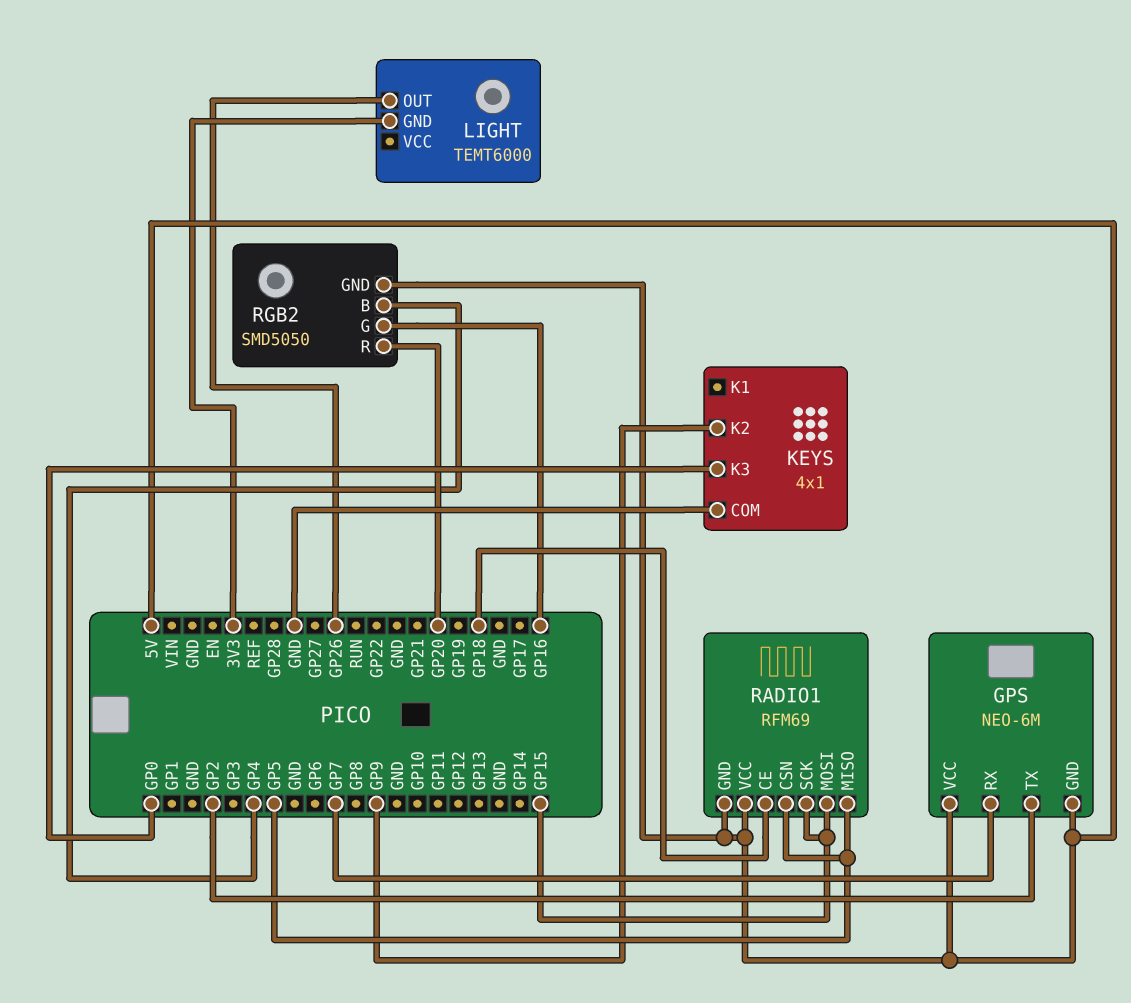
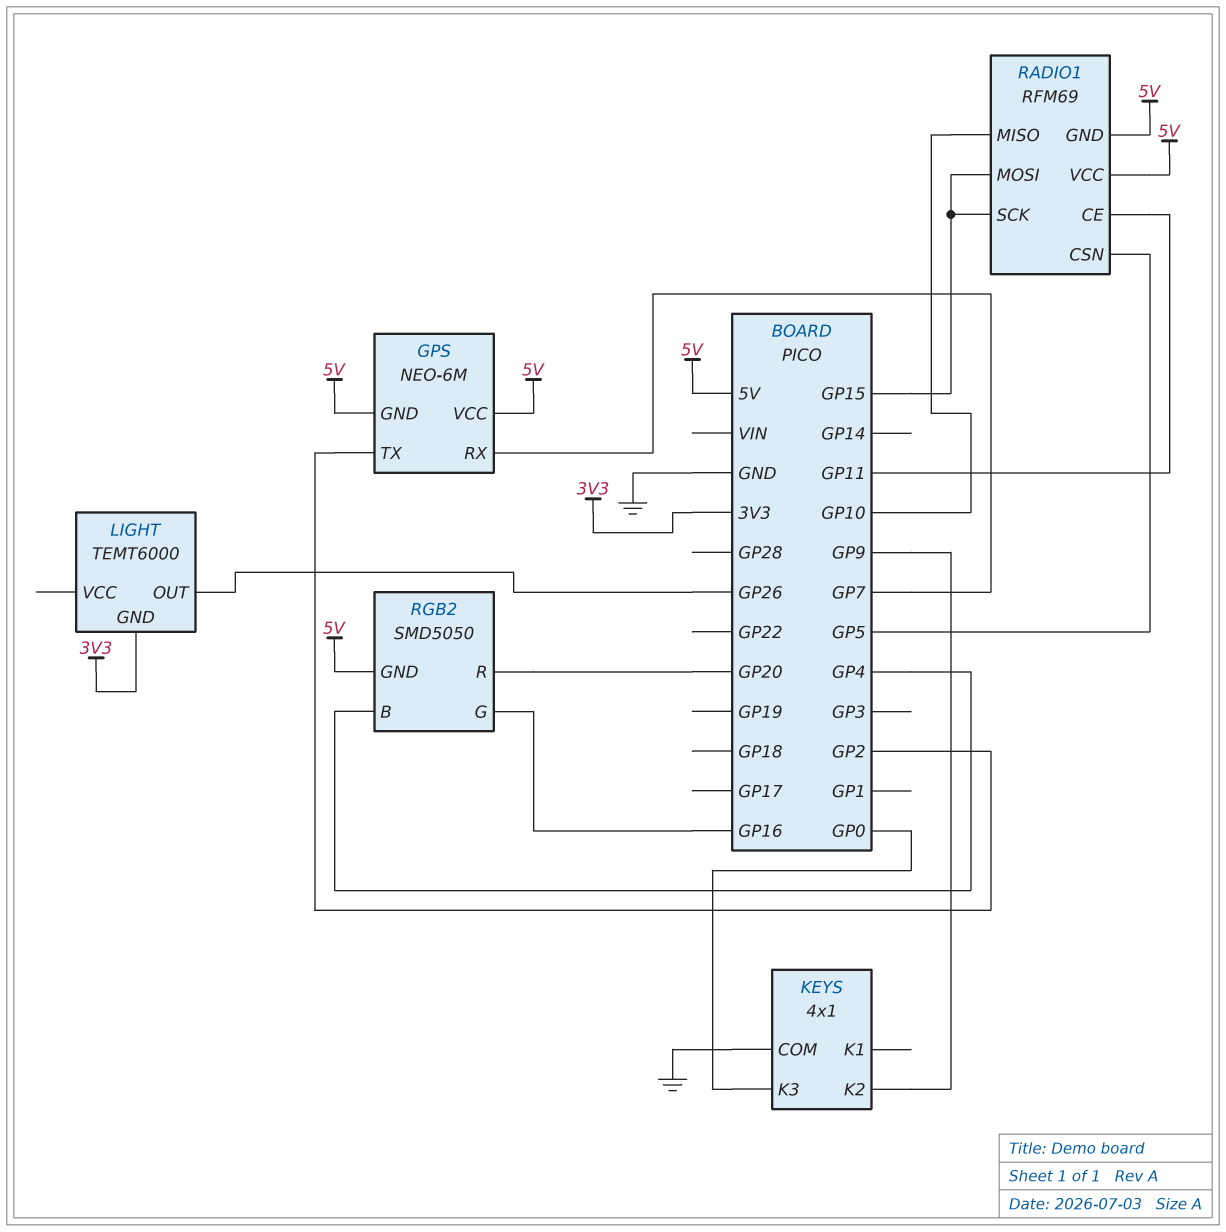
RADIO1 pin CE: GP18 -> GP11
RADIO1 pin MISO: GP5 -> GP10

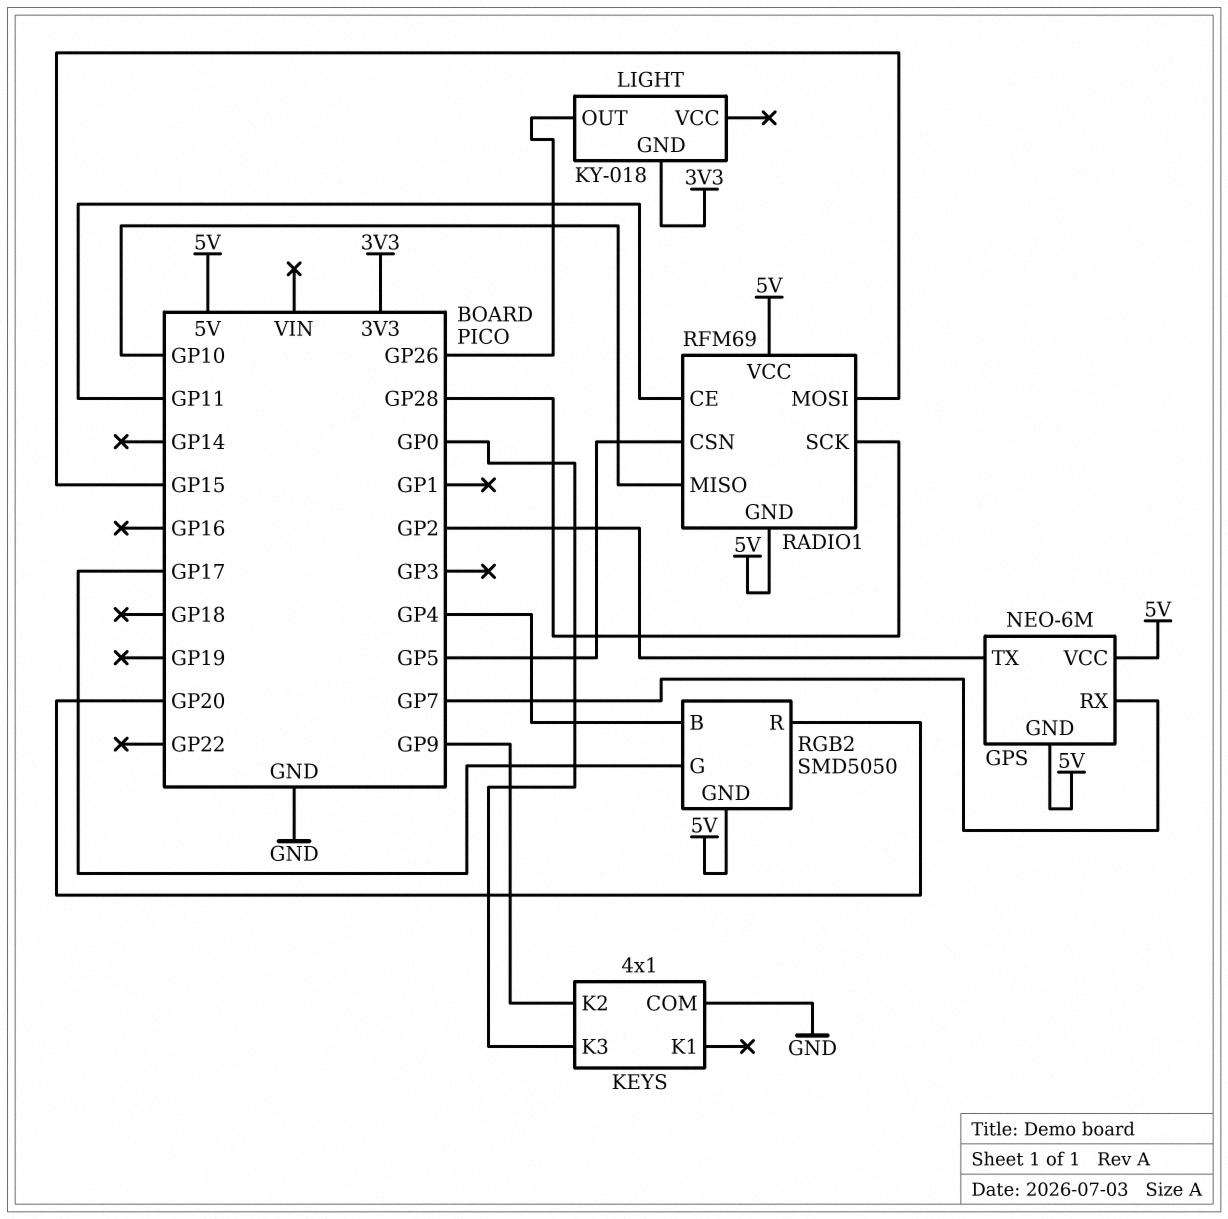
LIGHT: TEMT6000 -> KY-018
RADIO1 pin SCK: GP15 -> GP28
RGB2 pin G: GP16 -> GP17

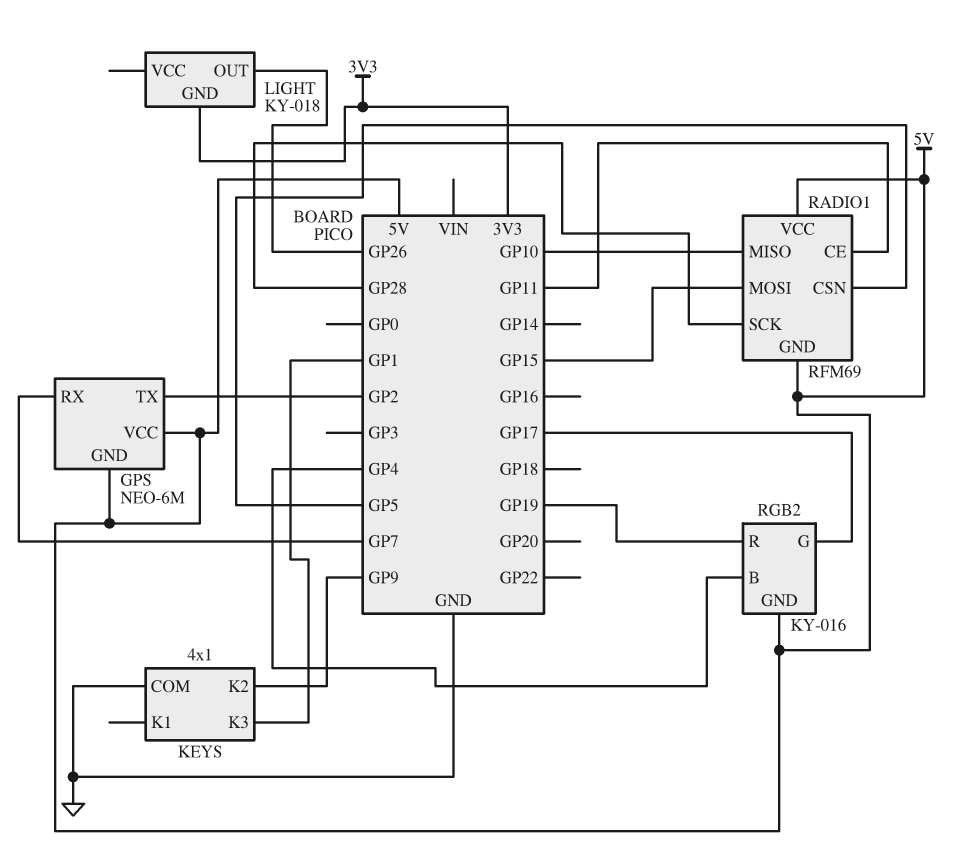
KEYS pin K3: GP0 -> GP1
RGB2: SMD5050 -> KY-016
RGB2 pin R: GP20 -> GP19

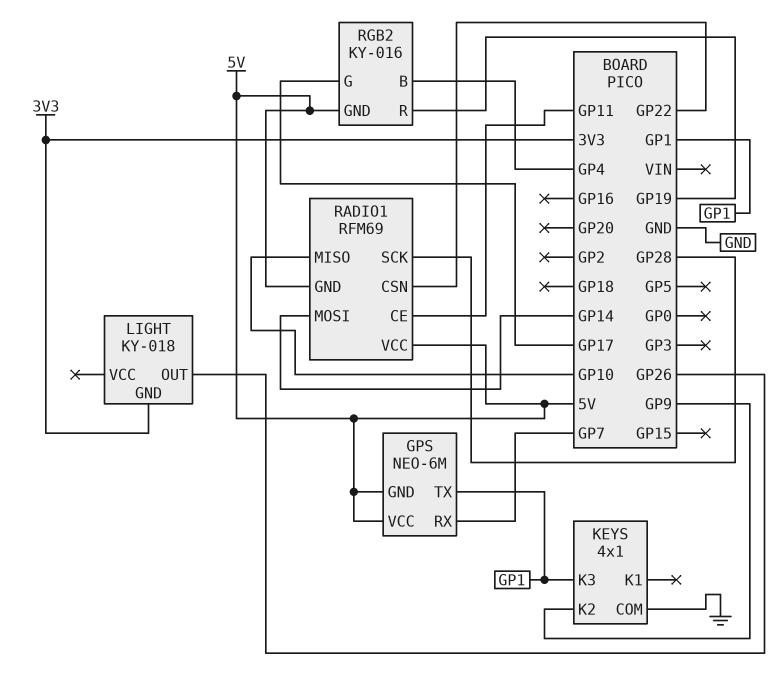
GPS pin TX: GP2 -> GP1
RADIO1 pin CSN: GP5 -> GP22
RADIO1 pin MOSI: GP15 -> GP14

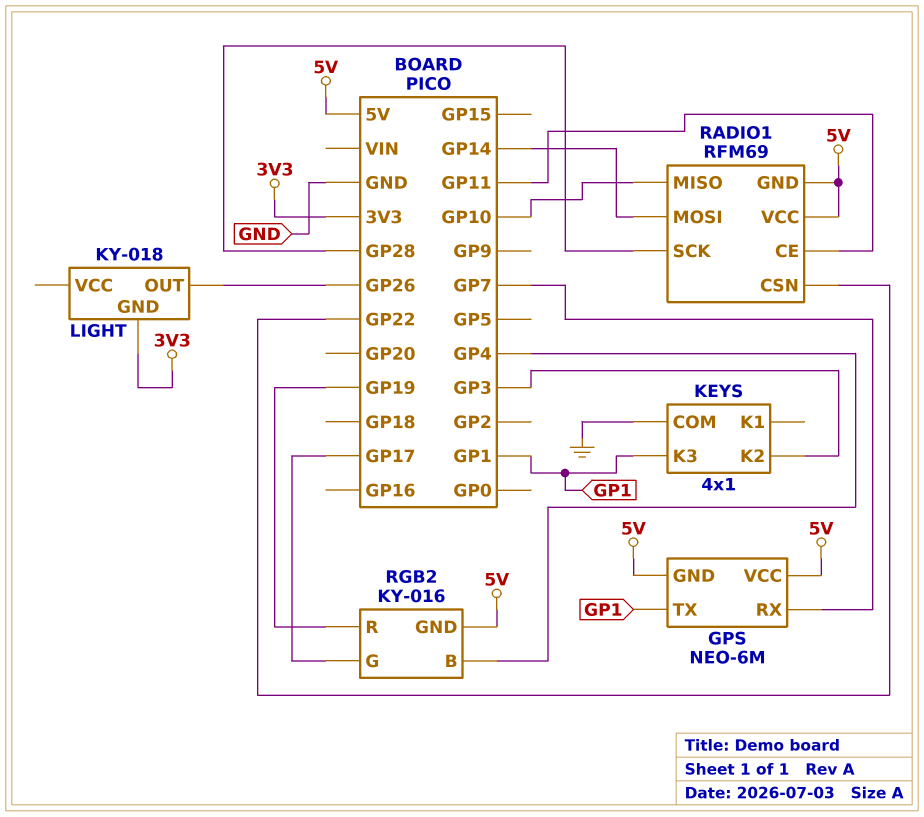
KEYS pin K2: GP9 -> GP3

